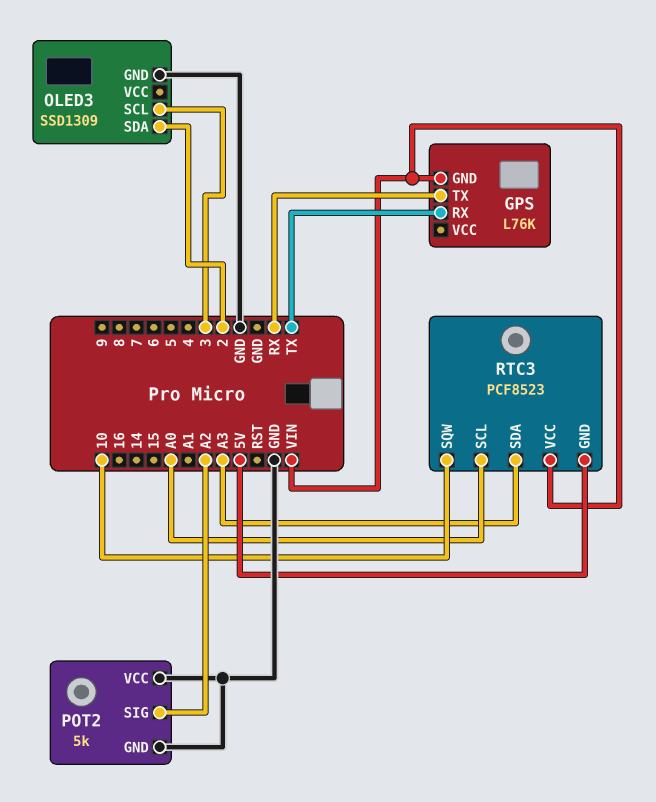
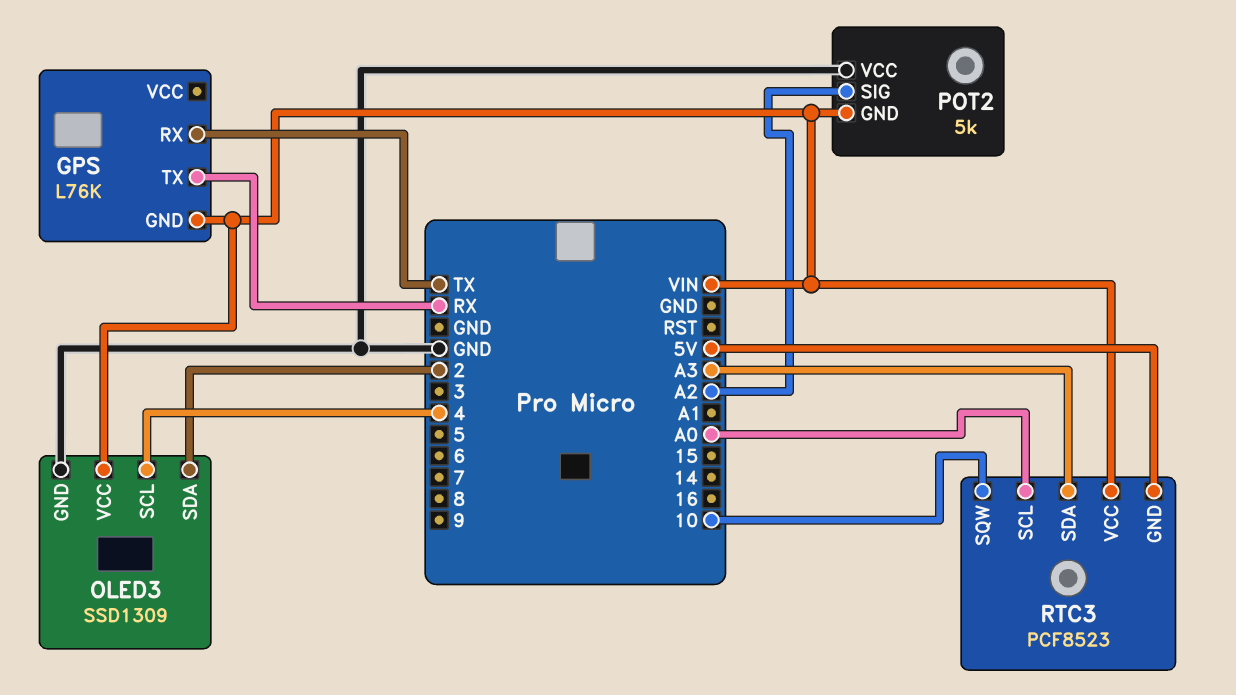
OLED3 pin SCL: 3 -> 4
OLED3 pin VCC: none -> VIN
POT2 pin GND: GND -> VIN

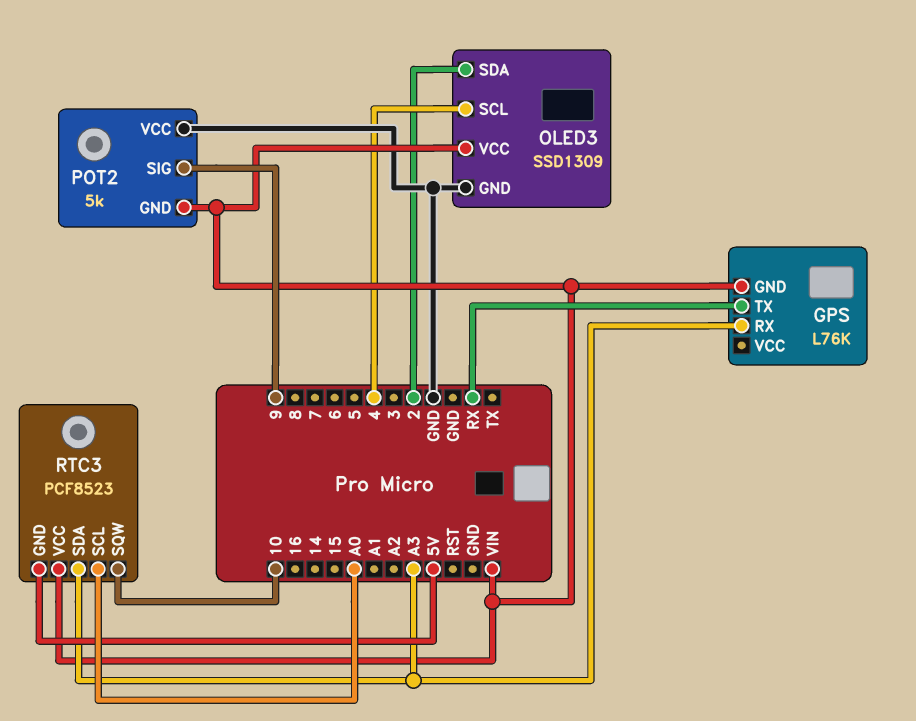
GPS pin RX: TX -> A3
POT2 pin SIG: A2 -> 9

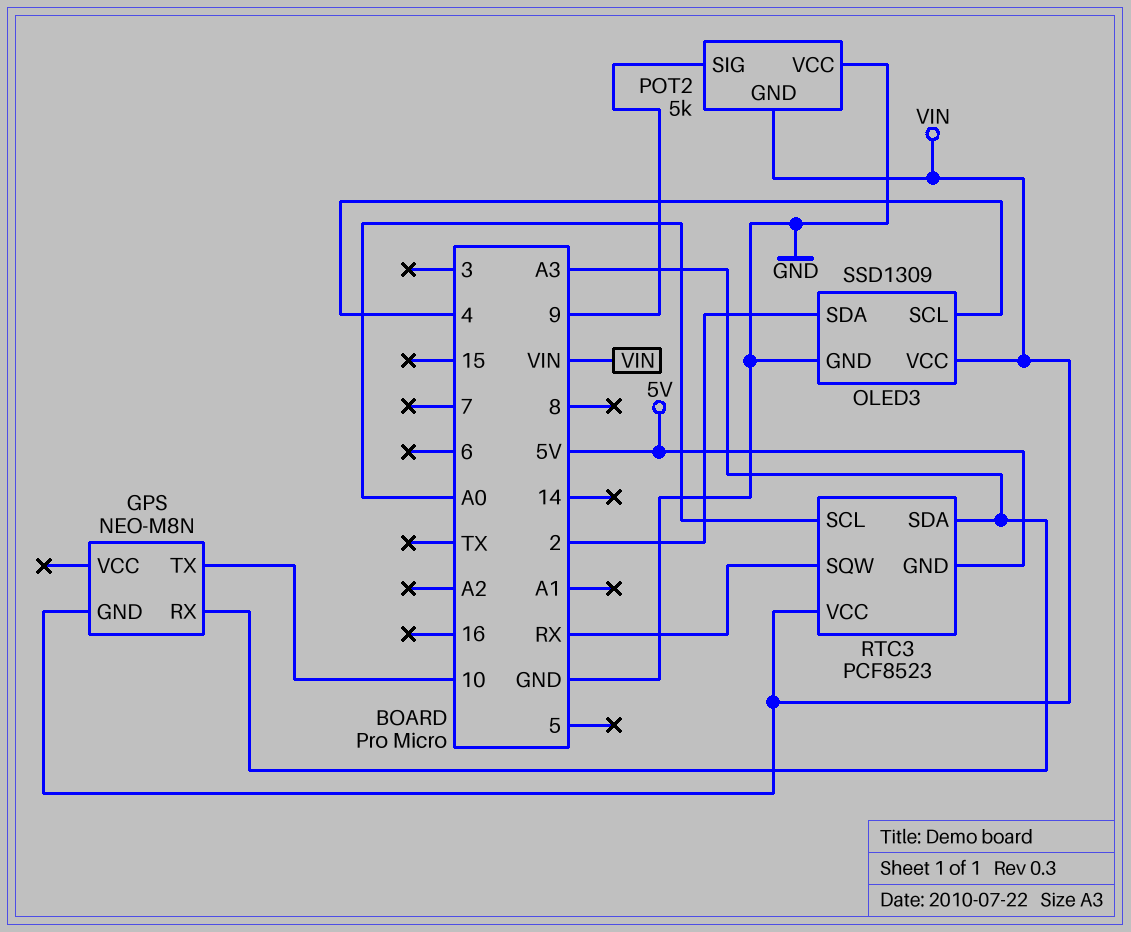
GPS: L76K -> NEO-M8N
GPS pin TX: RX -> 10
RTC3 pin SQW: 10 -> RX

